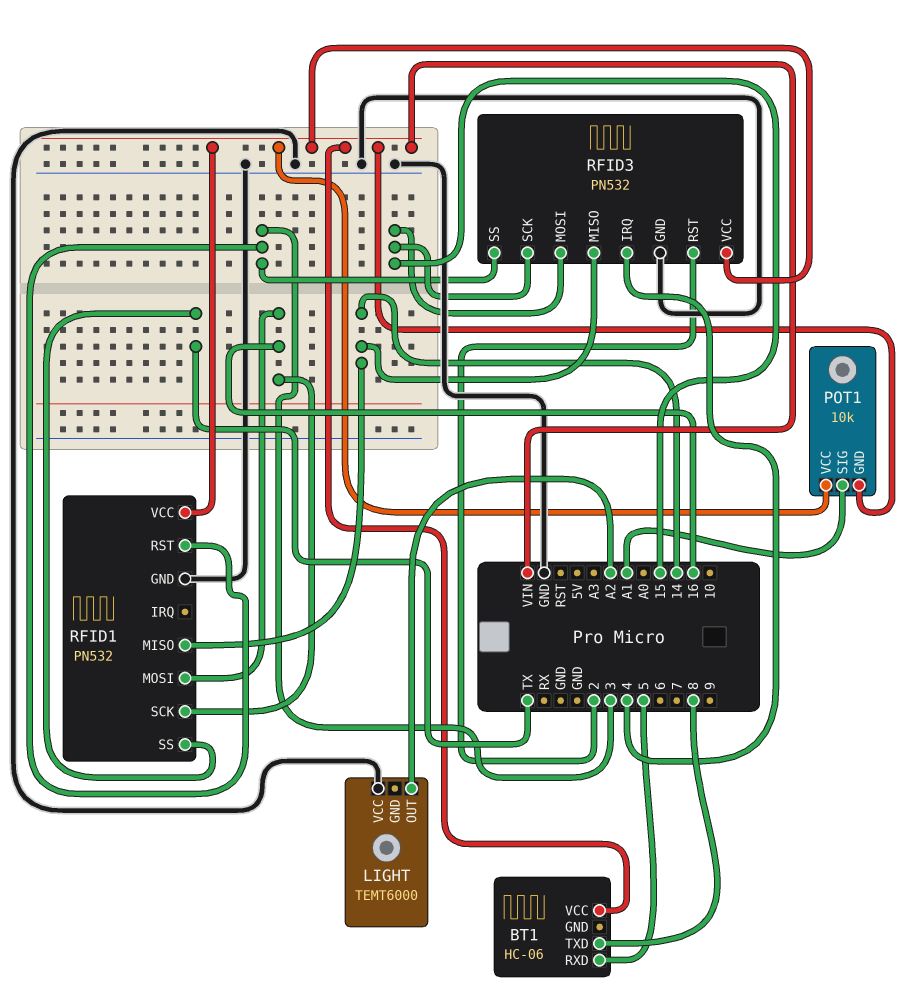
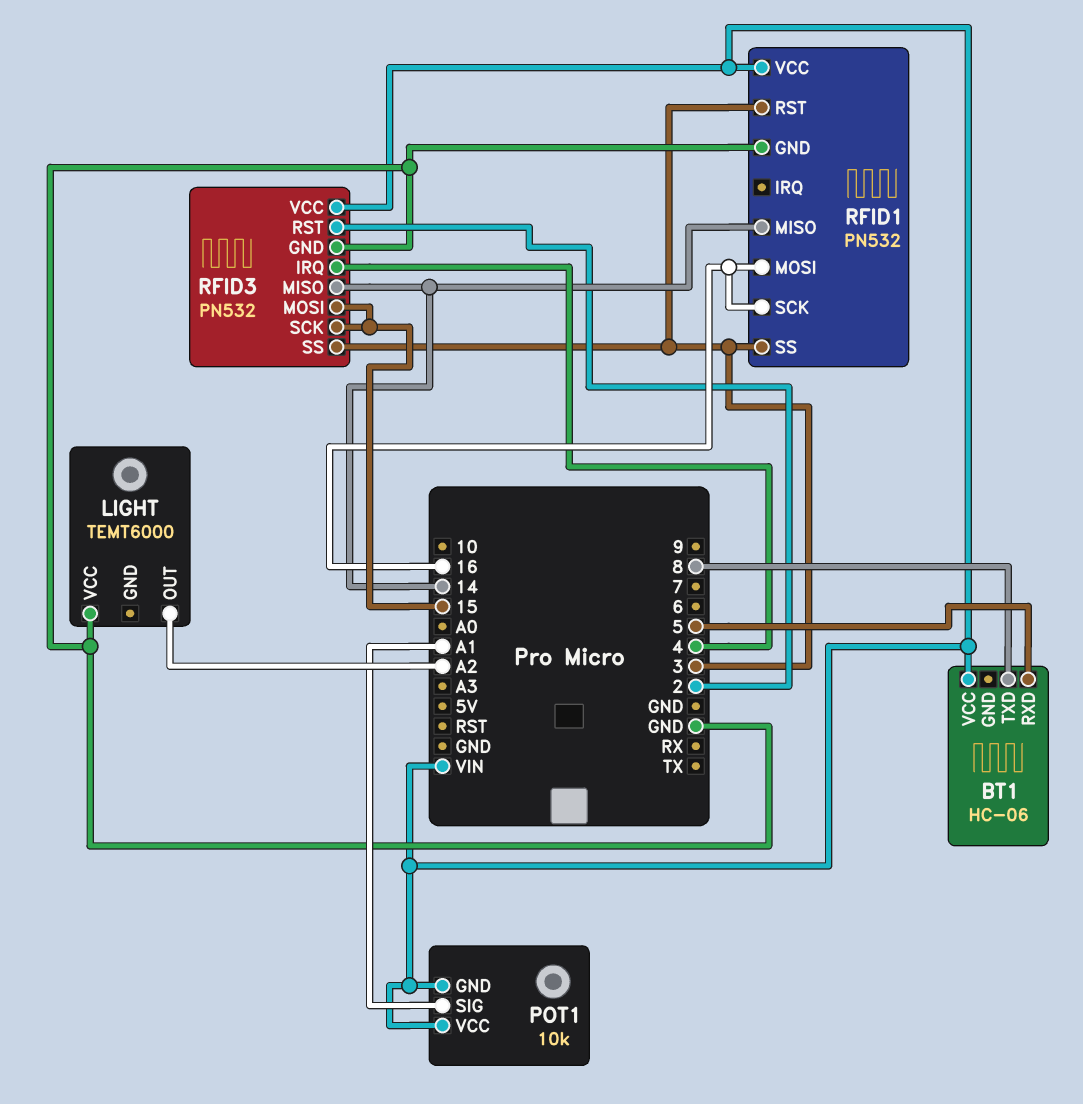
RFID1 pin SS: TX -> 3

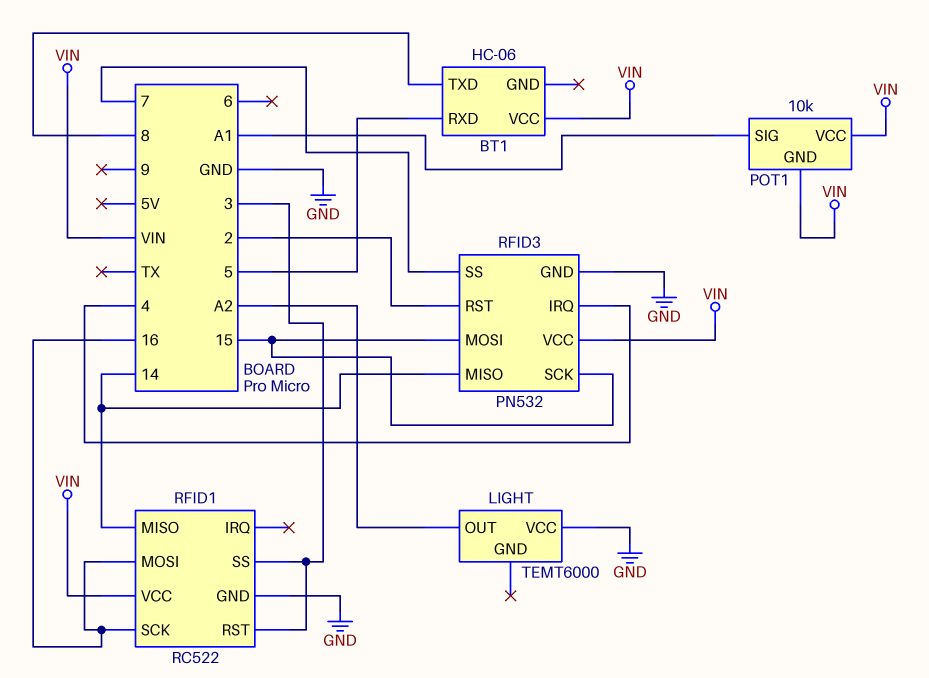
RFID1: PN532 -> RC522
RFID3 pin SS: 3 -> 7

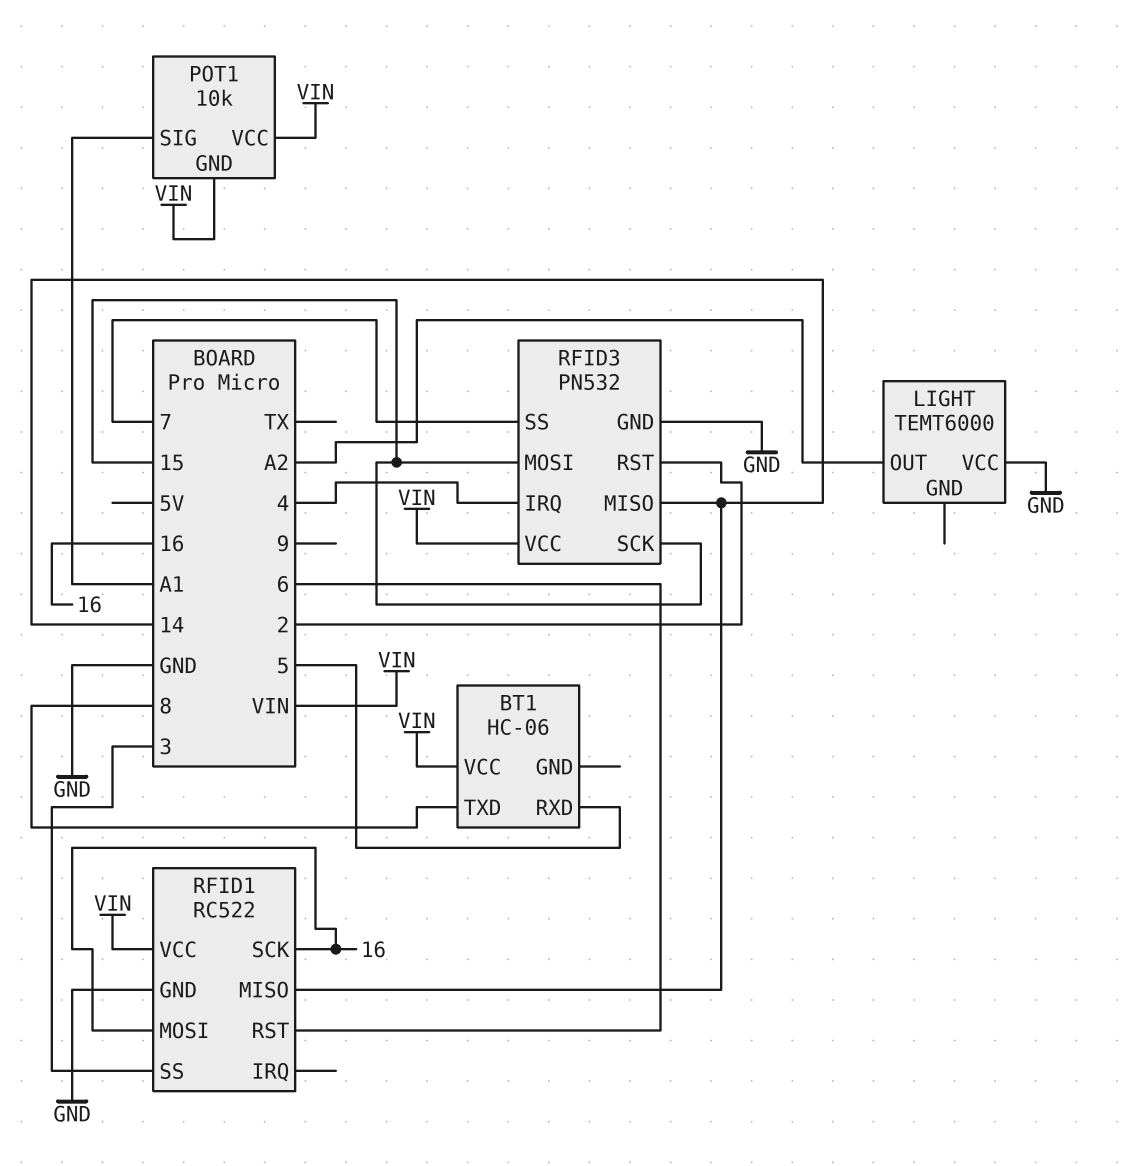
RFID1 pin RST: 3 -> 6

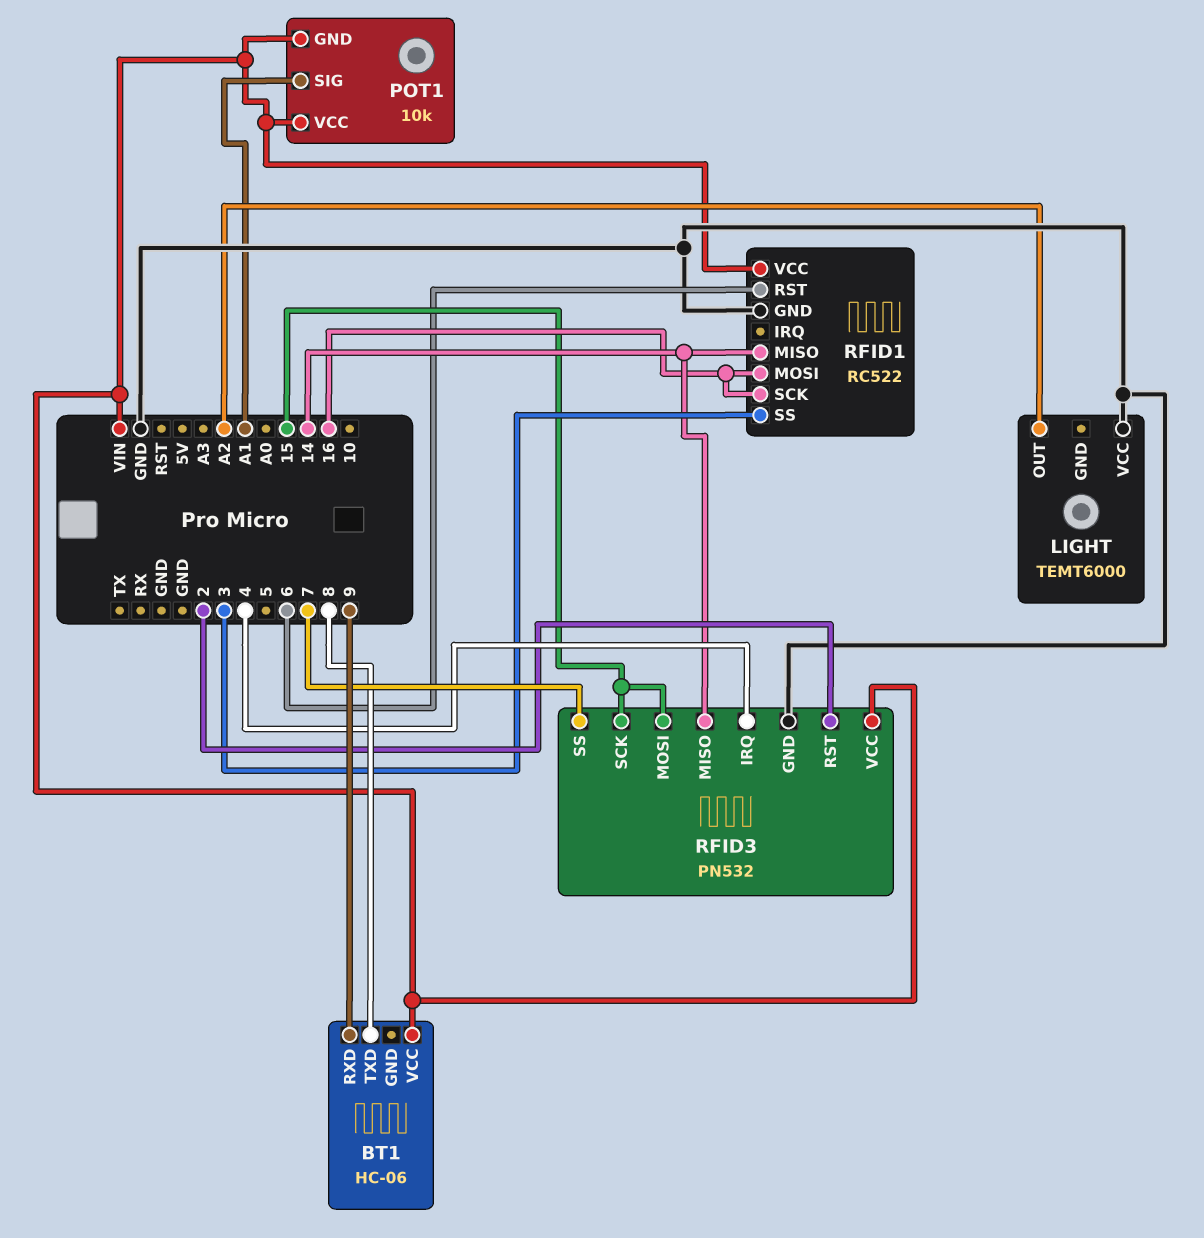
BT1 pin RXD: 5 -> 9

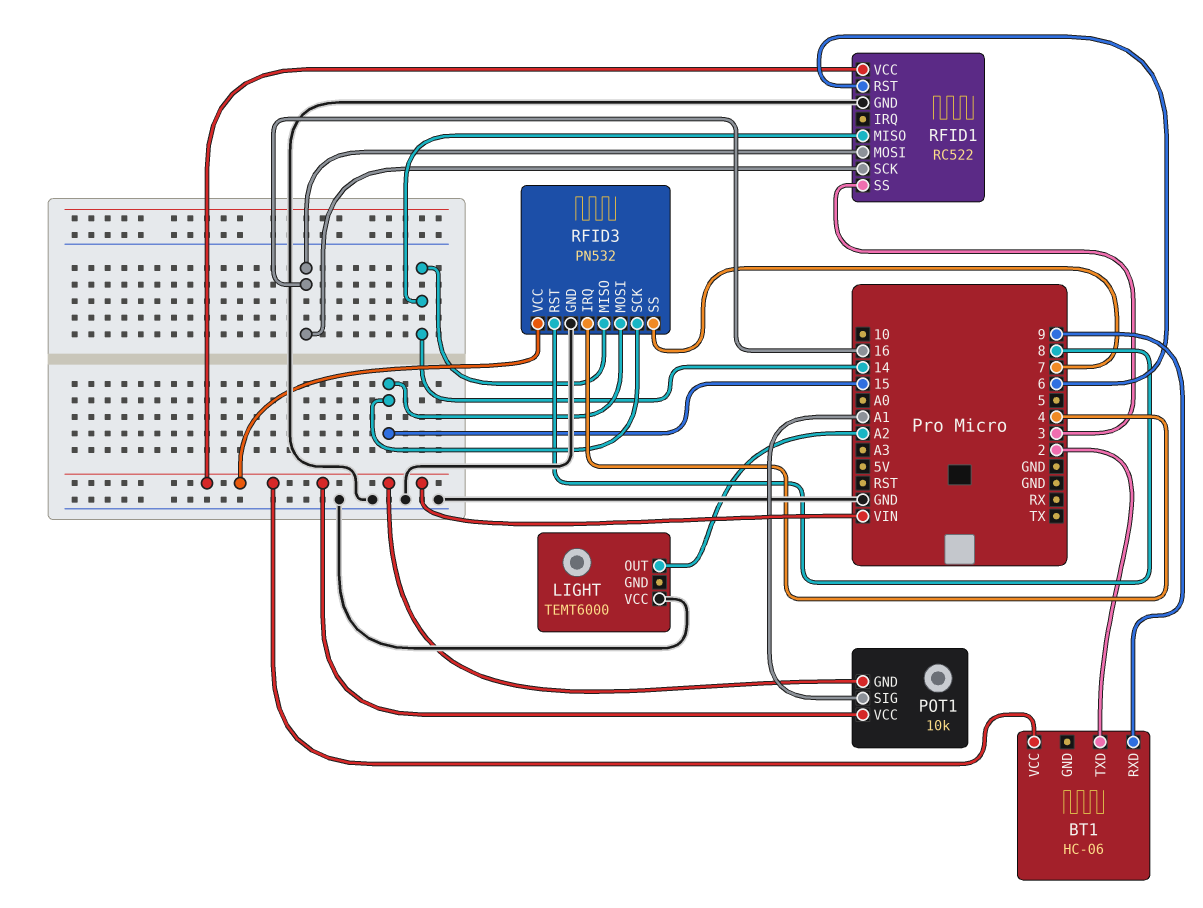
BT1 pin TXD: 8 -> 2
RFID3 pin RST: 2 -> 8

